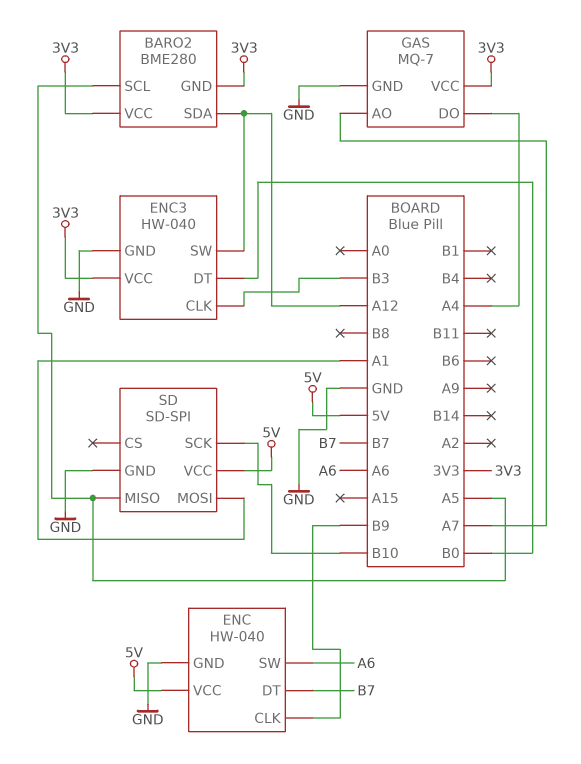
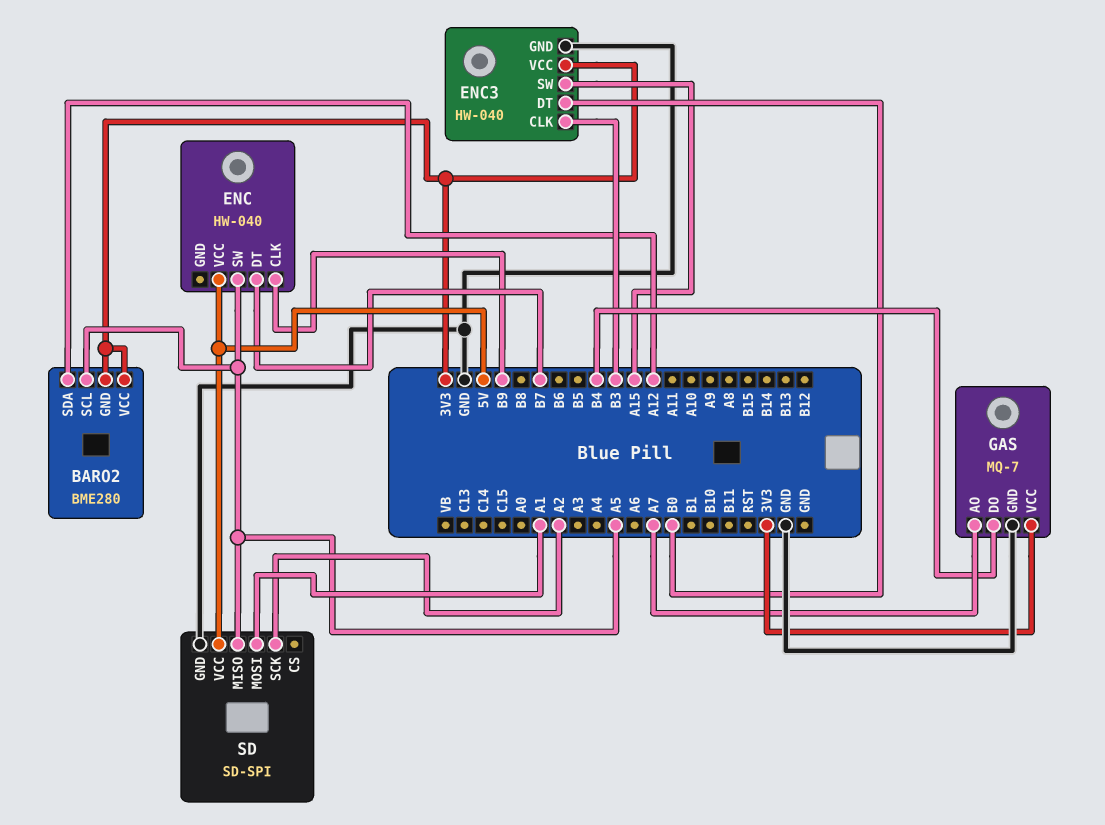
ENC pin GND: GND -> none
ENC pin SW: A6 -> A5
ENC3 pin SW: A12 -> A15
GAS pin DO: A4 -> B4
SD pin SCK: B10 -> A2

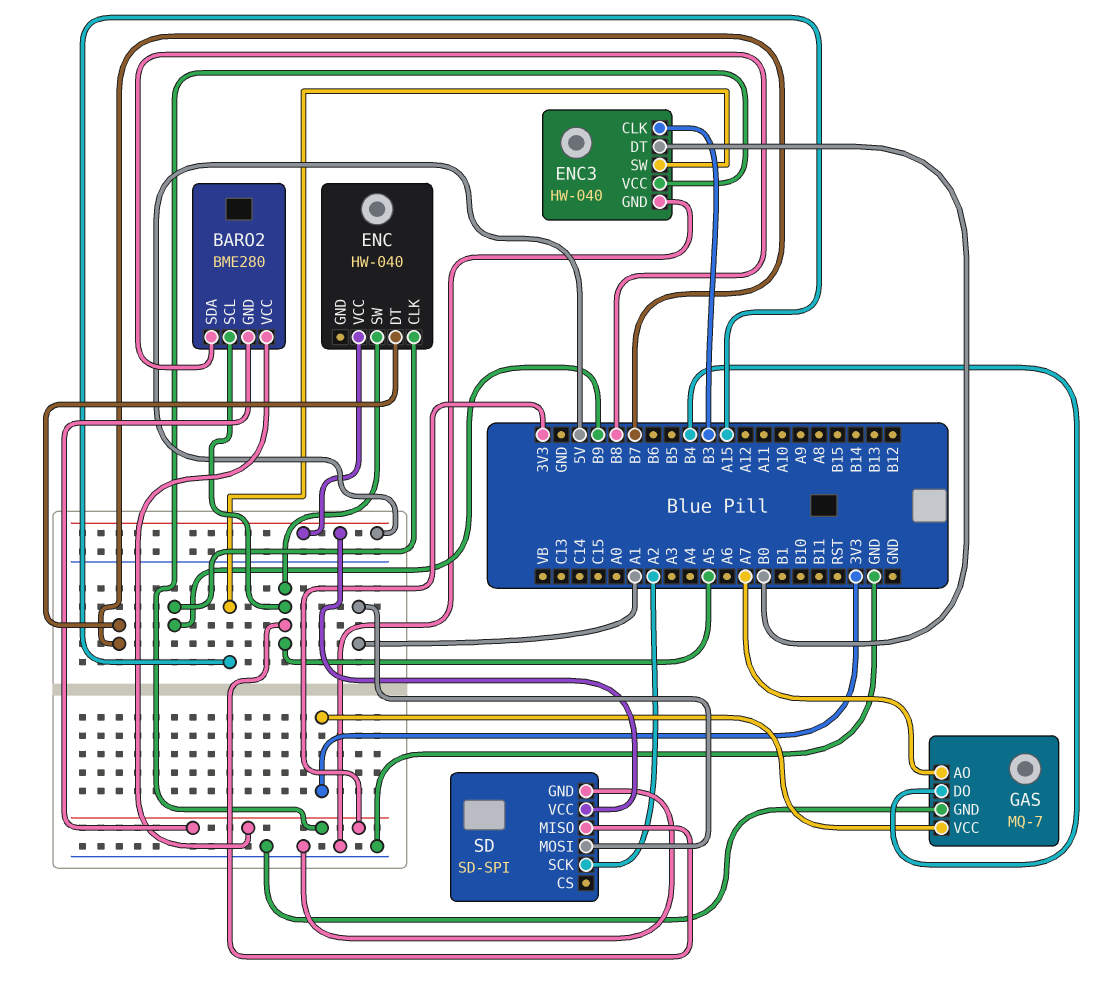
BARO2 pin SDA: A12 -> B8

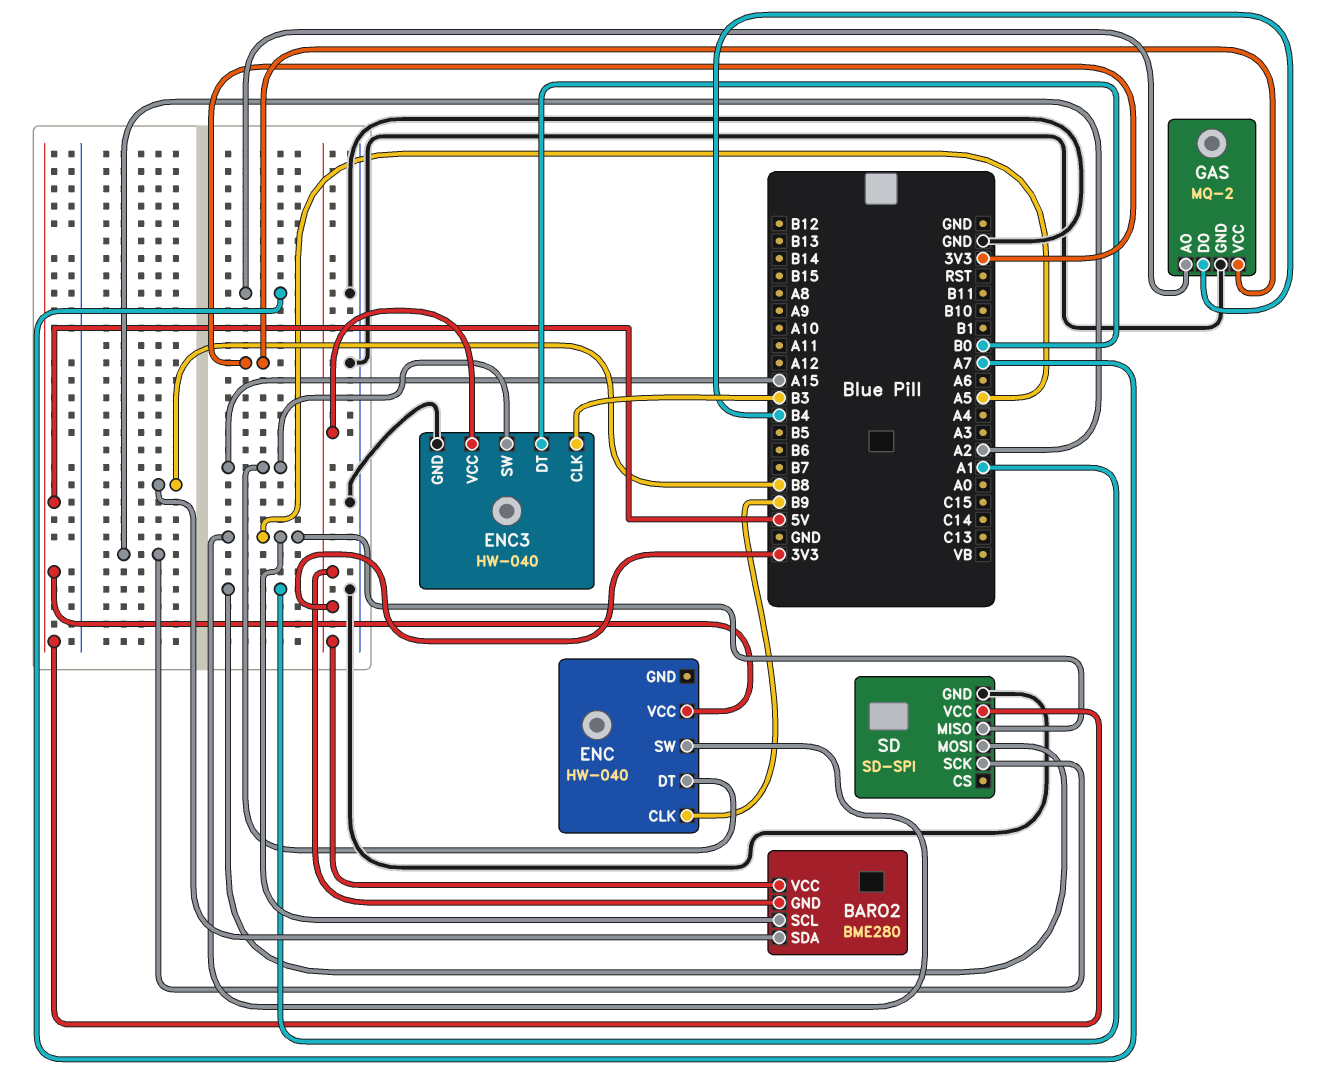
ENC pin DT: B7 -> A15
GAS: MQ-7 -> MQ-2

